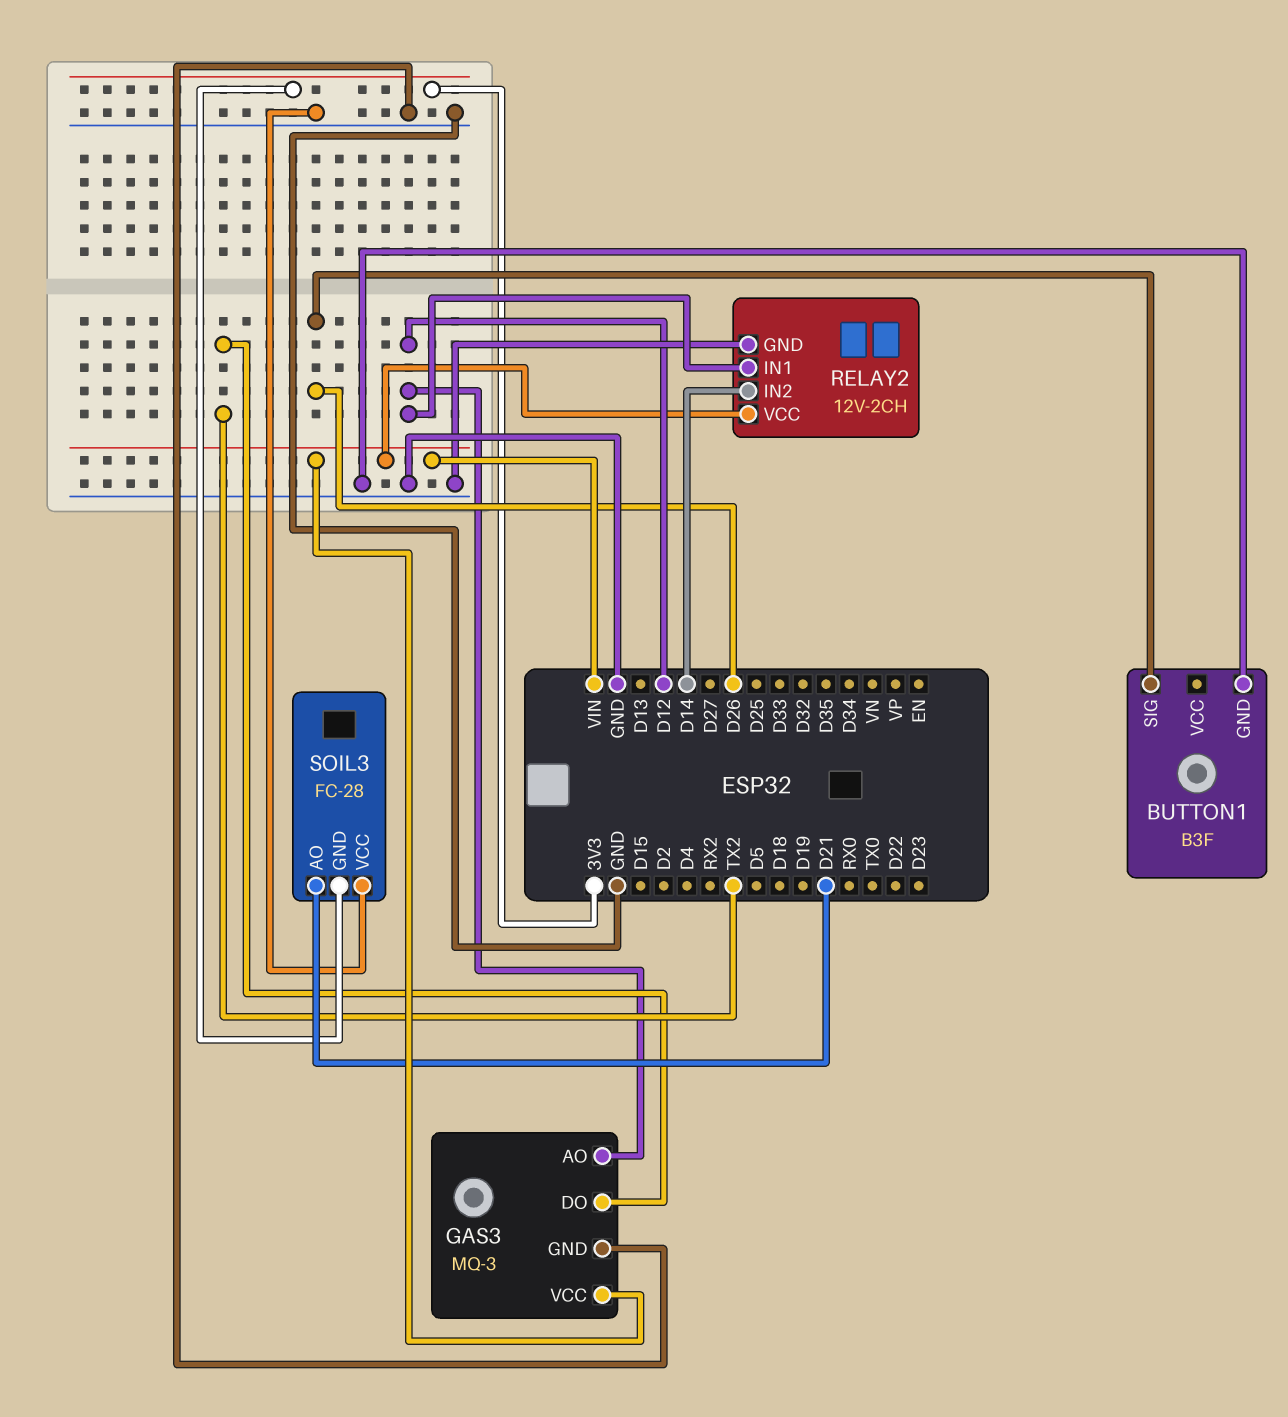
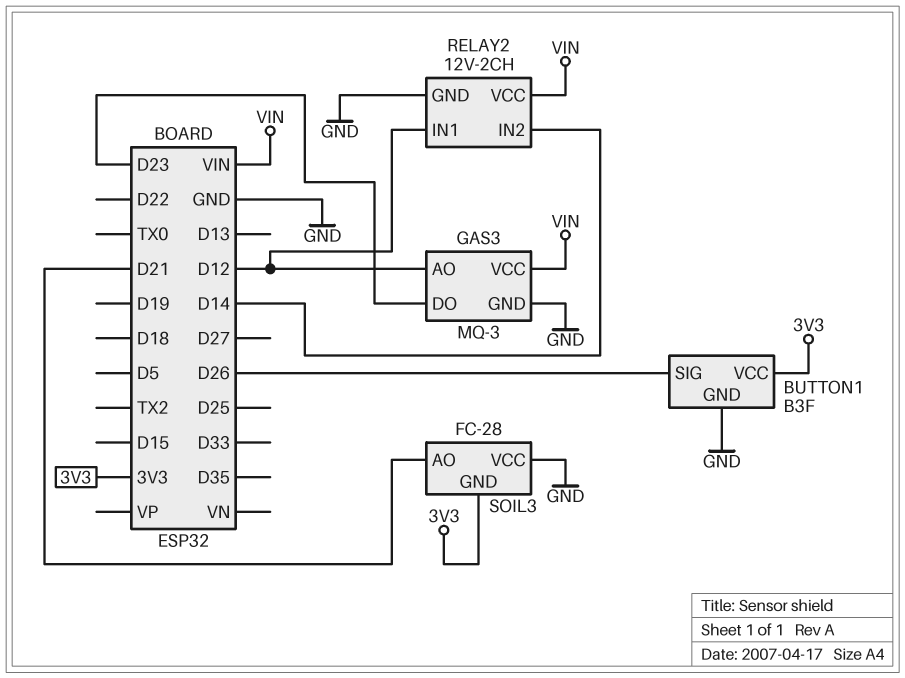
BUTTON1 pin VCC: none -> 3V3
GAS3 pin DO: TX2 -> D23

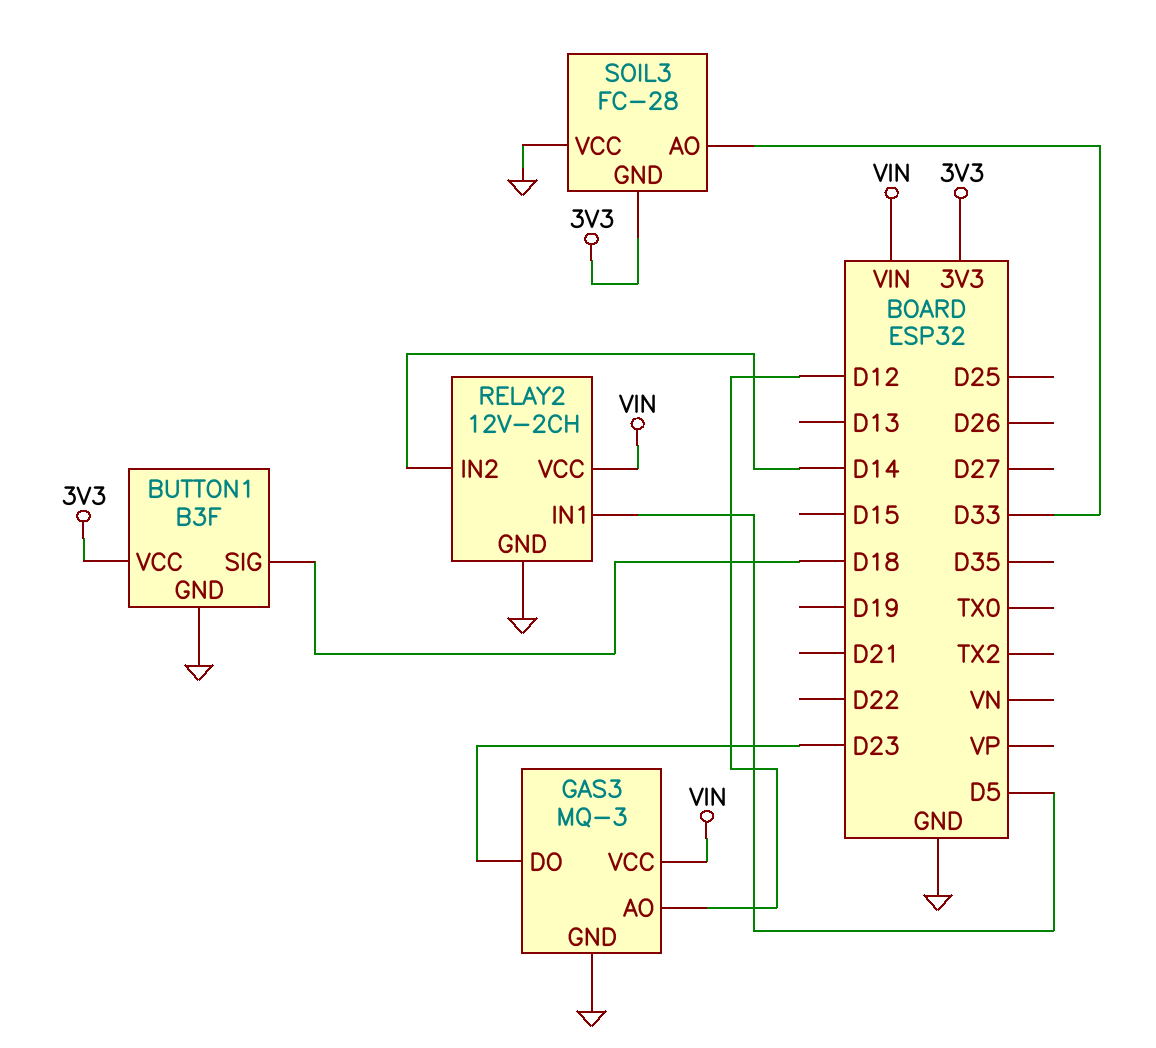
BUTTON1 pin SIG: D26 -> D18
RELAY2 pin IN1: D12 -> D5
SOIL3 pin AO: D21 -> D33

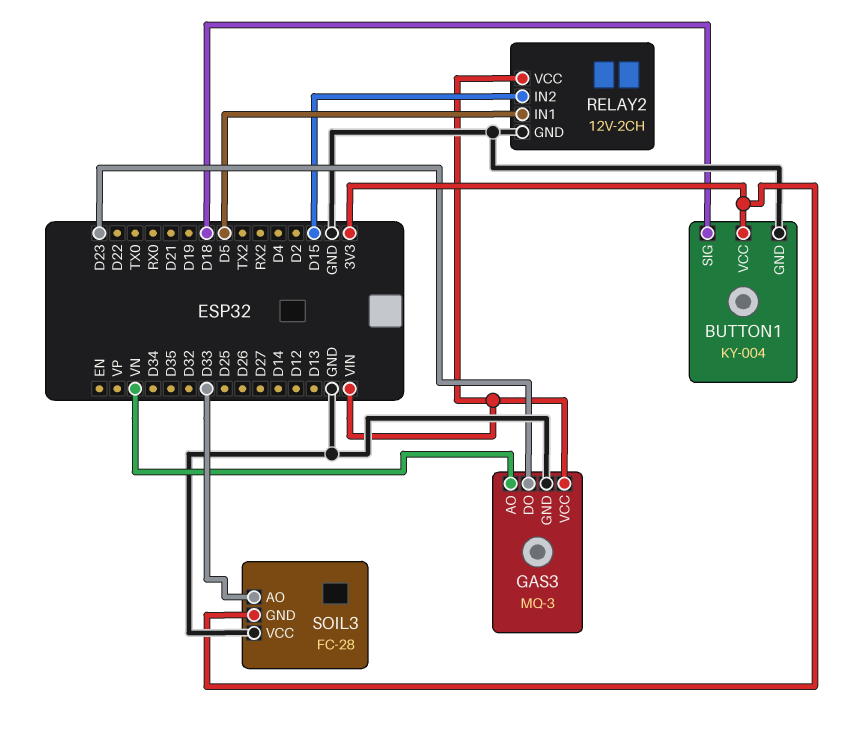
BUTTON1: B3F -> KY-004
GAS3 pin AO: D12 -> VN
RELAY2 pin IN2: D14 -> D15

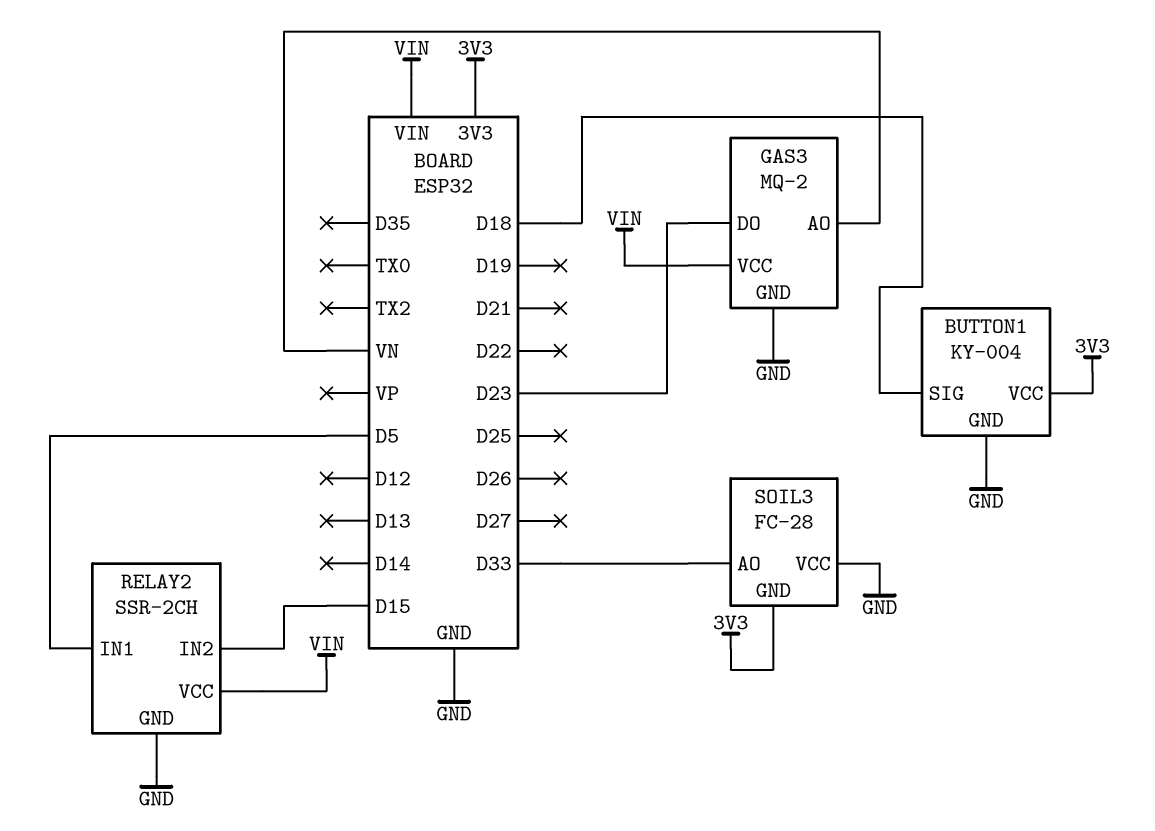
GAS3: MQ-3 -> MQ-2
RELAY2: 12V-2CH -> SSR-2CH

